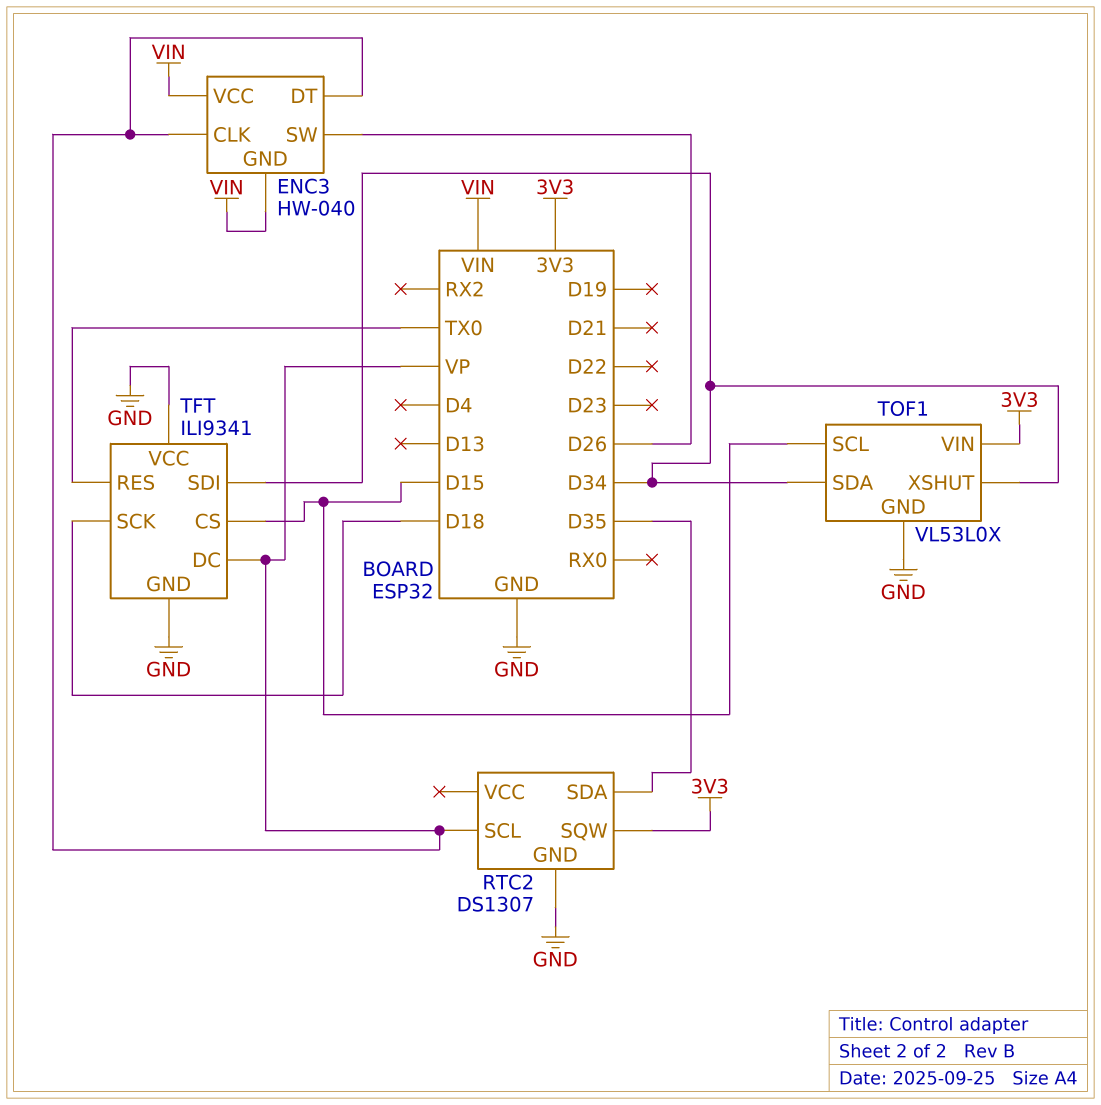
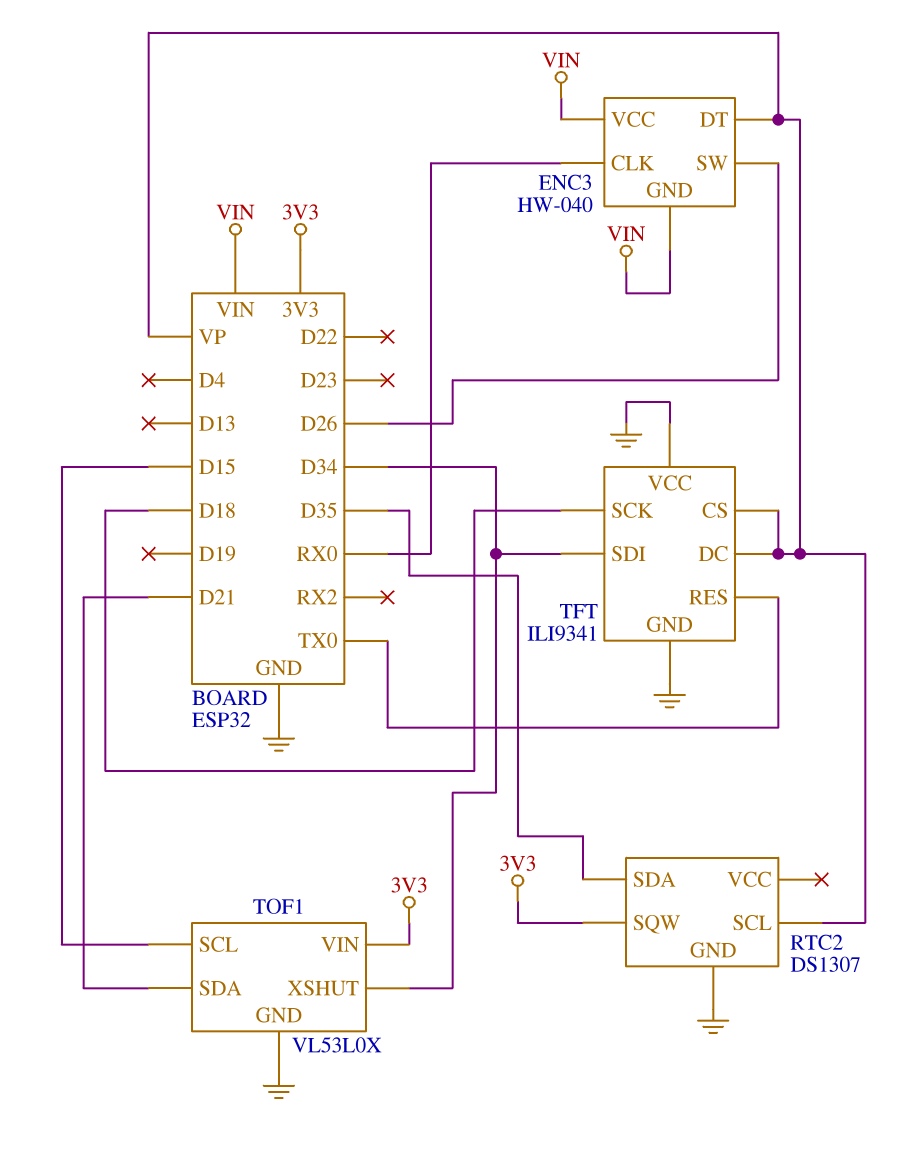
ENC3 pin CLK: VP -> RX0
TFT pin CS: D15 -> VP
TOF1 pin SDA: D34 -> D21

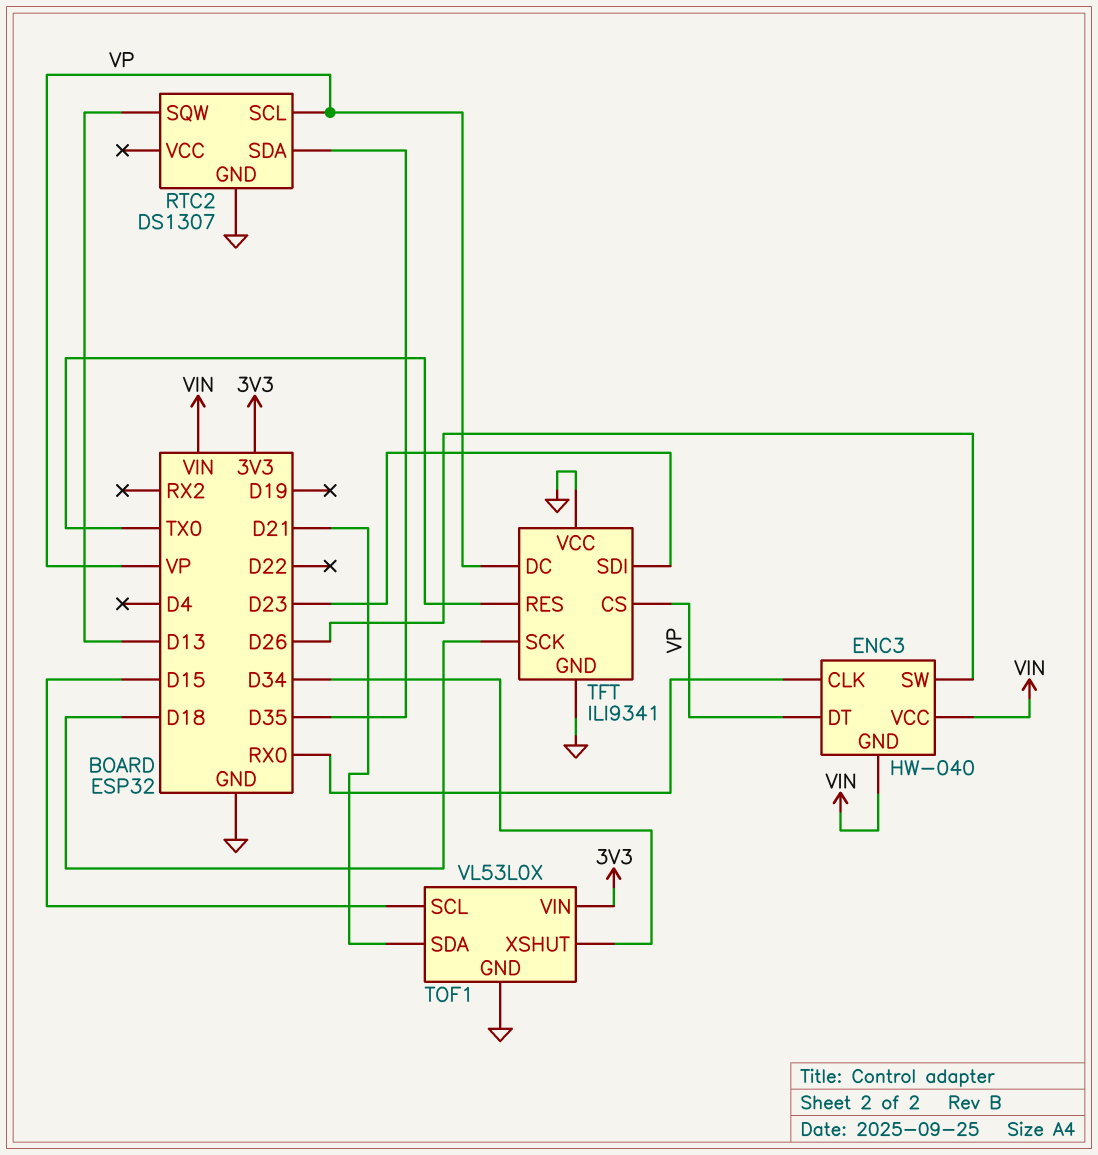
RTC2 pin SQW: 3V3 -> D13
TFT pin SDI: D34 -> D23

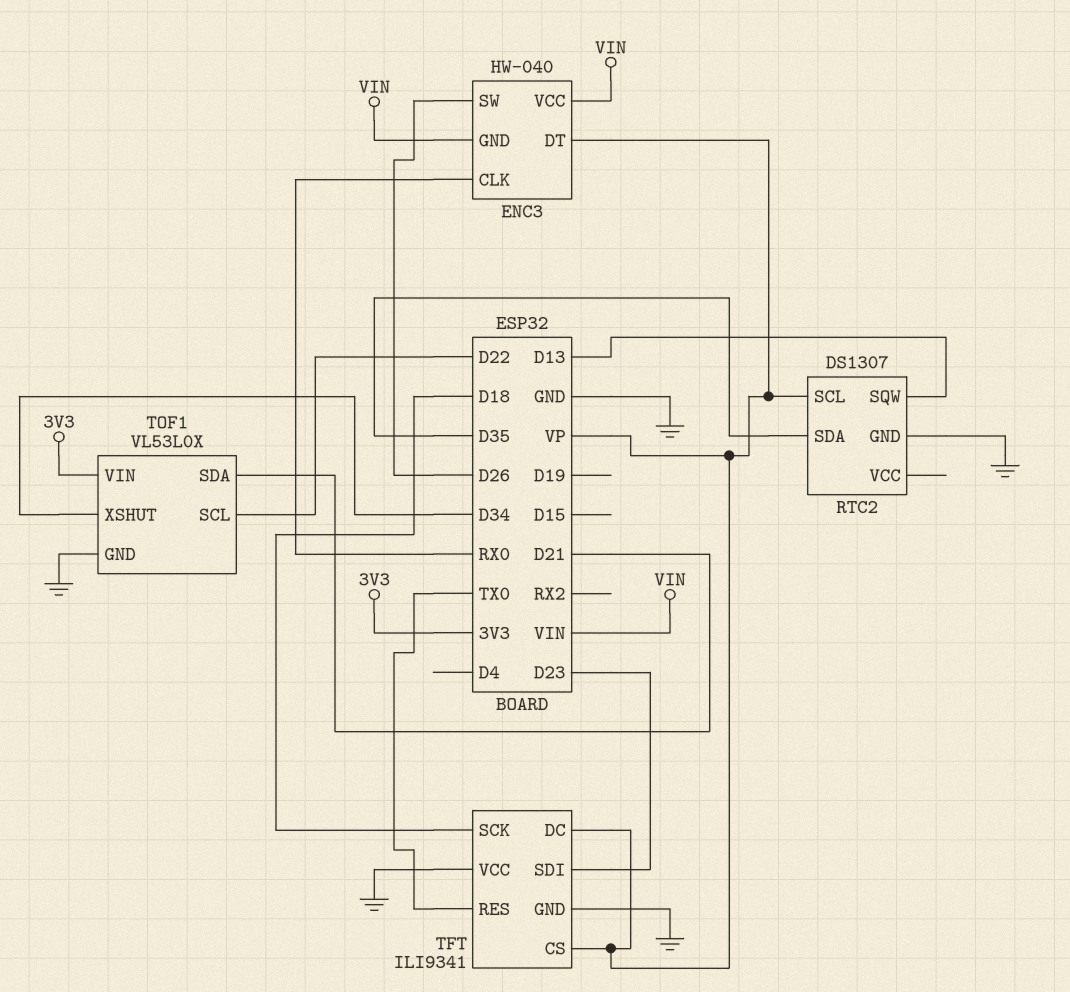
TOF1 pin SCL: D15 -> D22

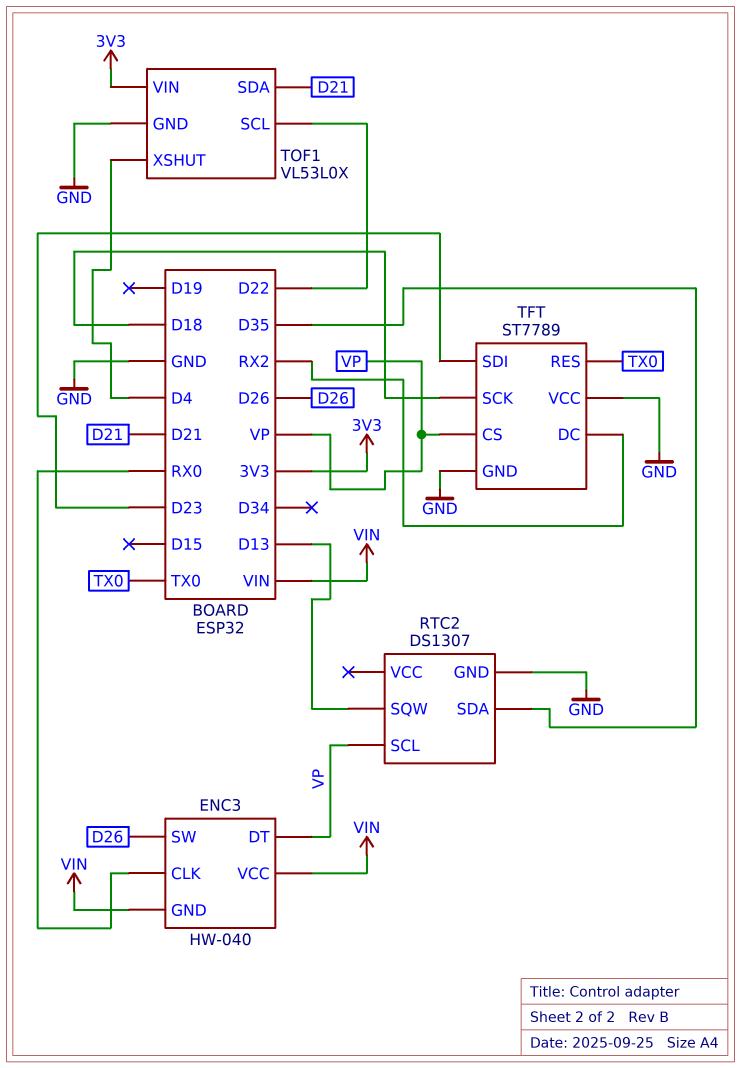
TFT: ILI9341 -> ST7789
TFT pin DC: VP -> RX2
TOF1 pin XSHUT: D34 -> D4

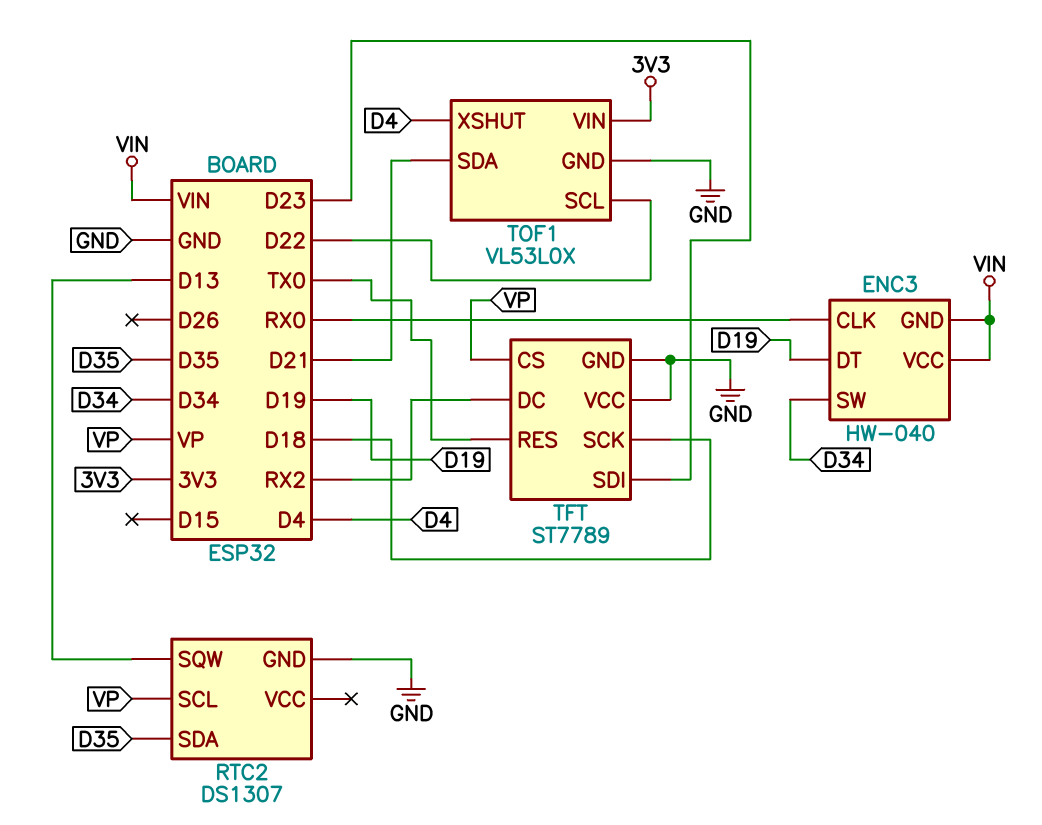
ENC3 pin DT: VP -> D19
ENC3 pin SW: D26 -> D34

